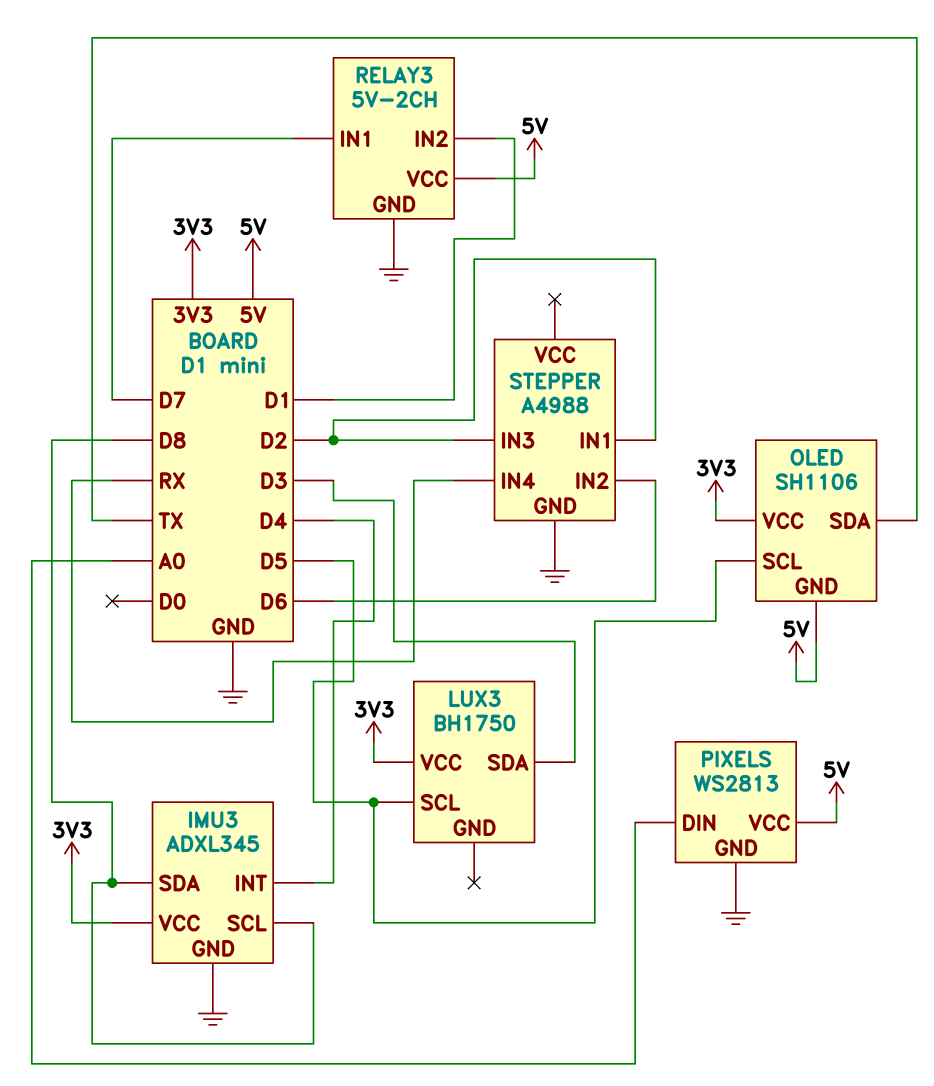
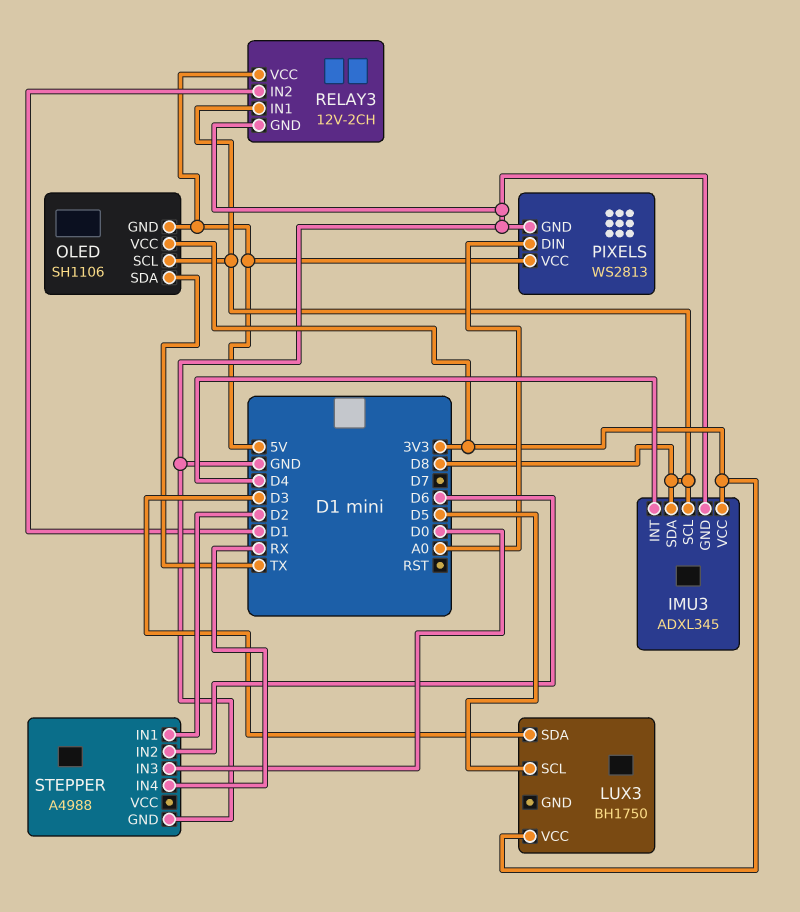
OLED pin SCL: D5 -> D8
RELAY3: 5V-2CH -> 12V-2CH
RELAY3 pin IN1: D7 -> D8
STEPPER pin IN3: D2 -> D0

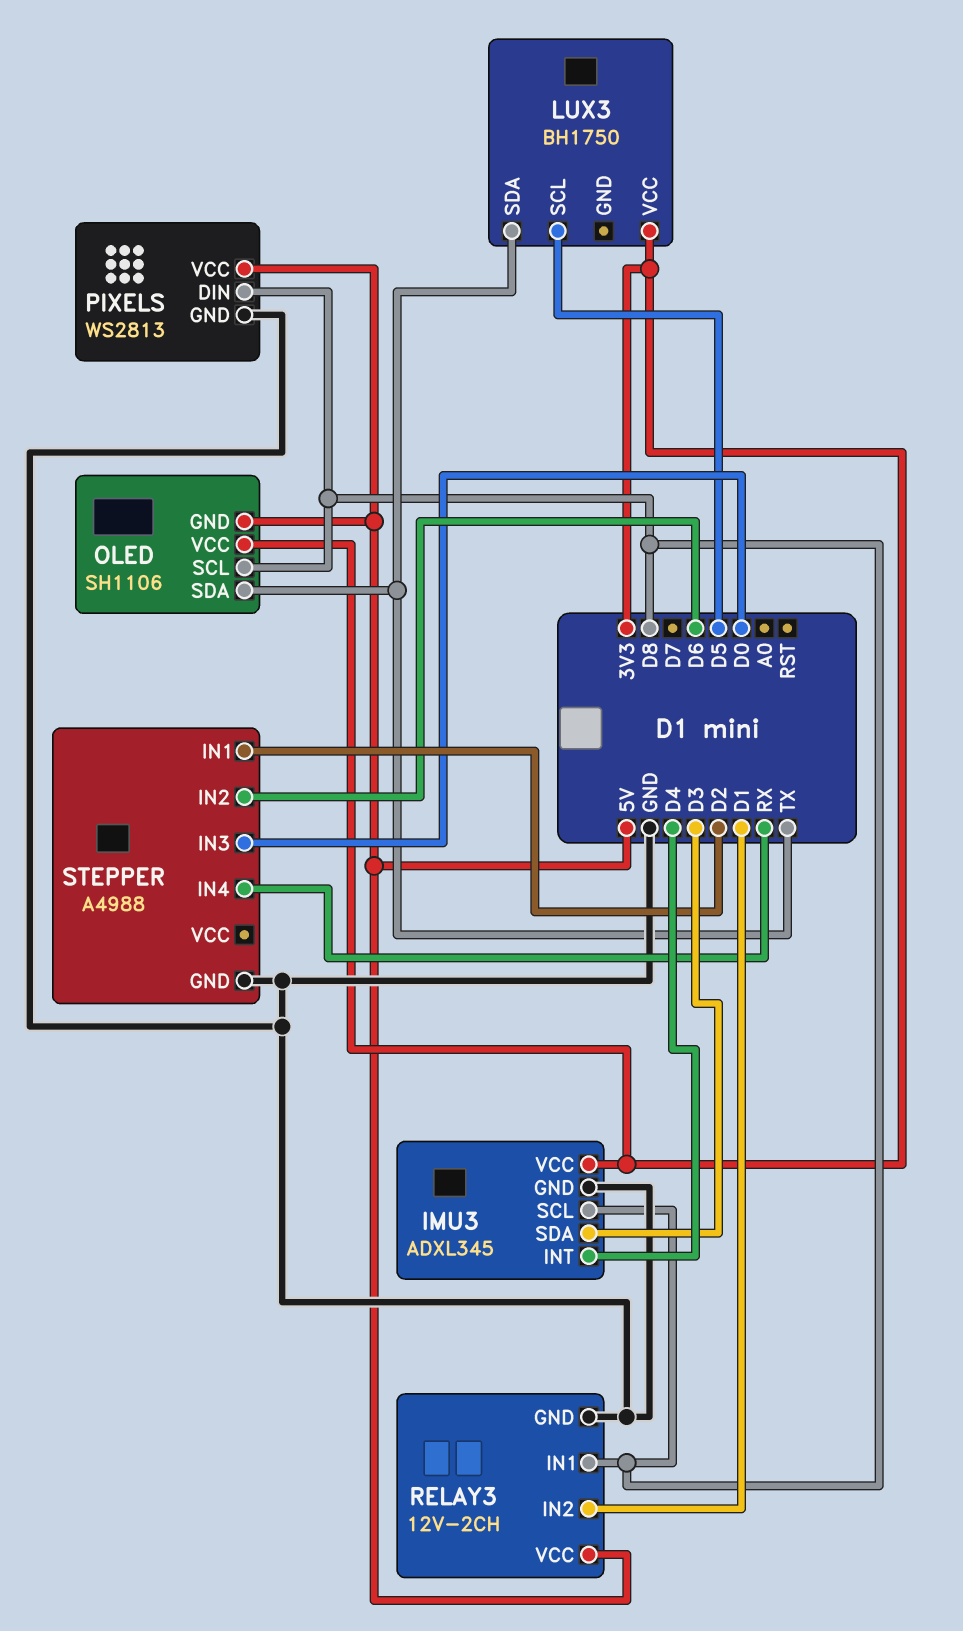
IMU3 pin SDA: D8 -> D3
LUX3 pin SDA: D3 -> TX
PIXELS pin DIN: A0 -> D8

